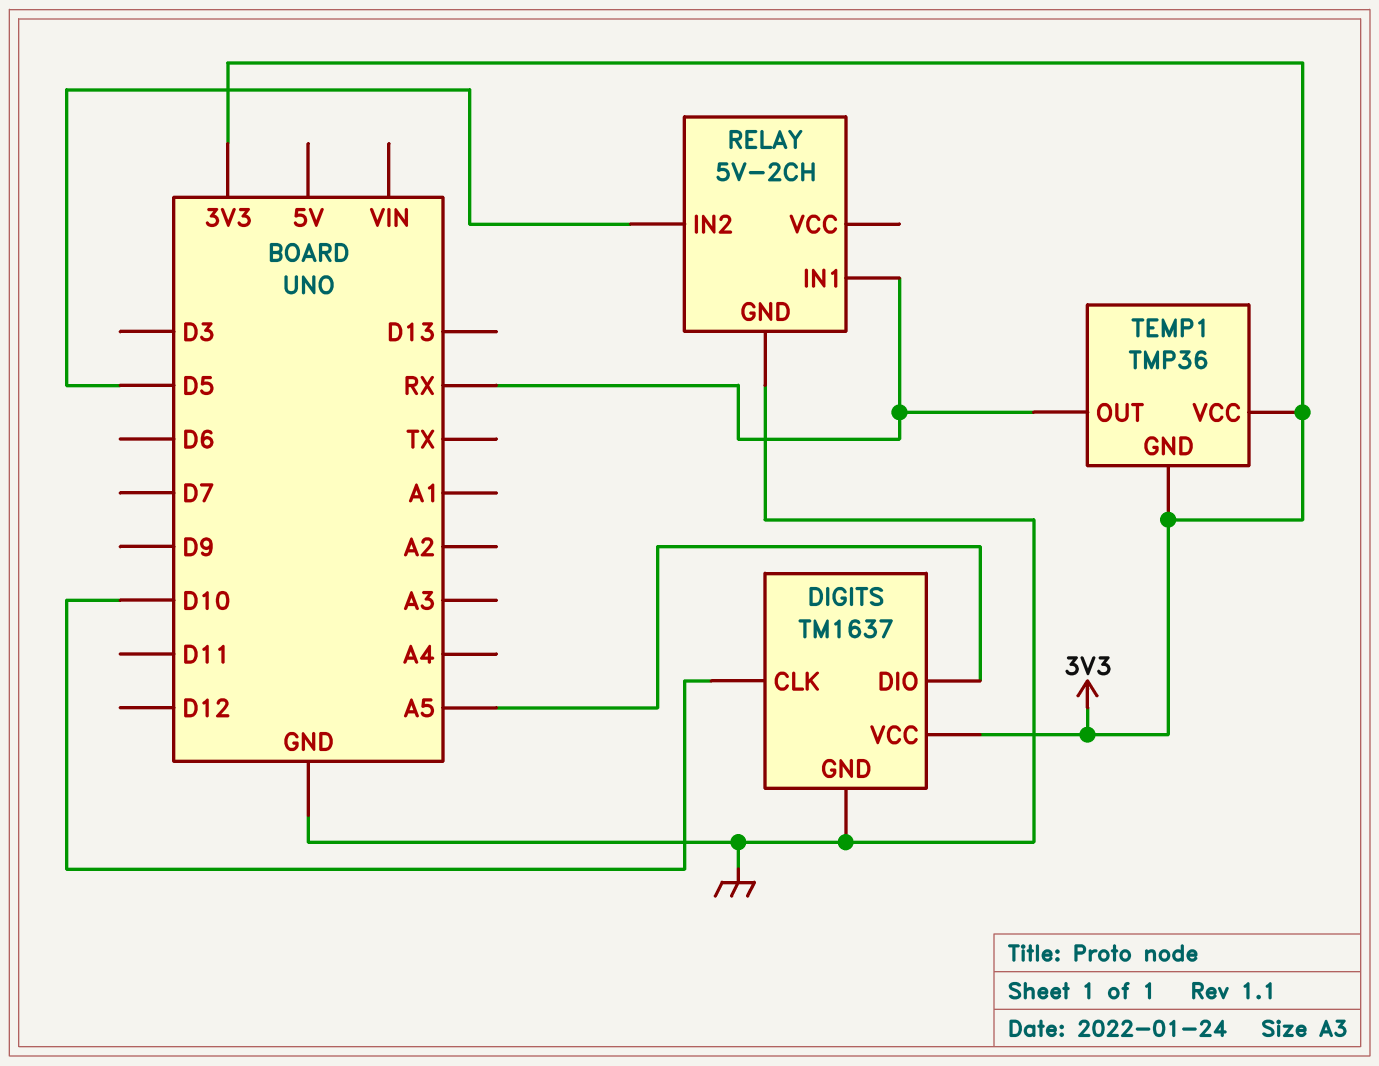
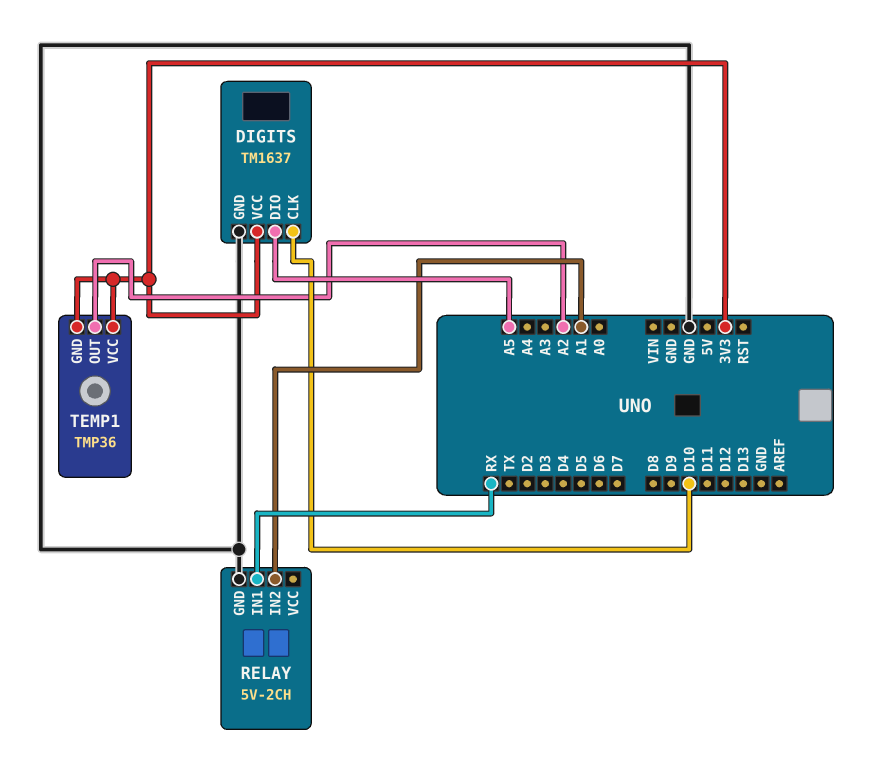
RELAY pin IN2: D5 -> A1
TEMP1 pin OUT: RX -> A2

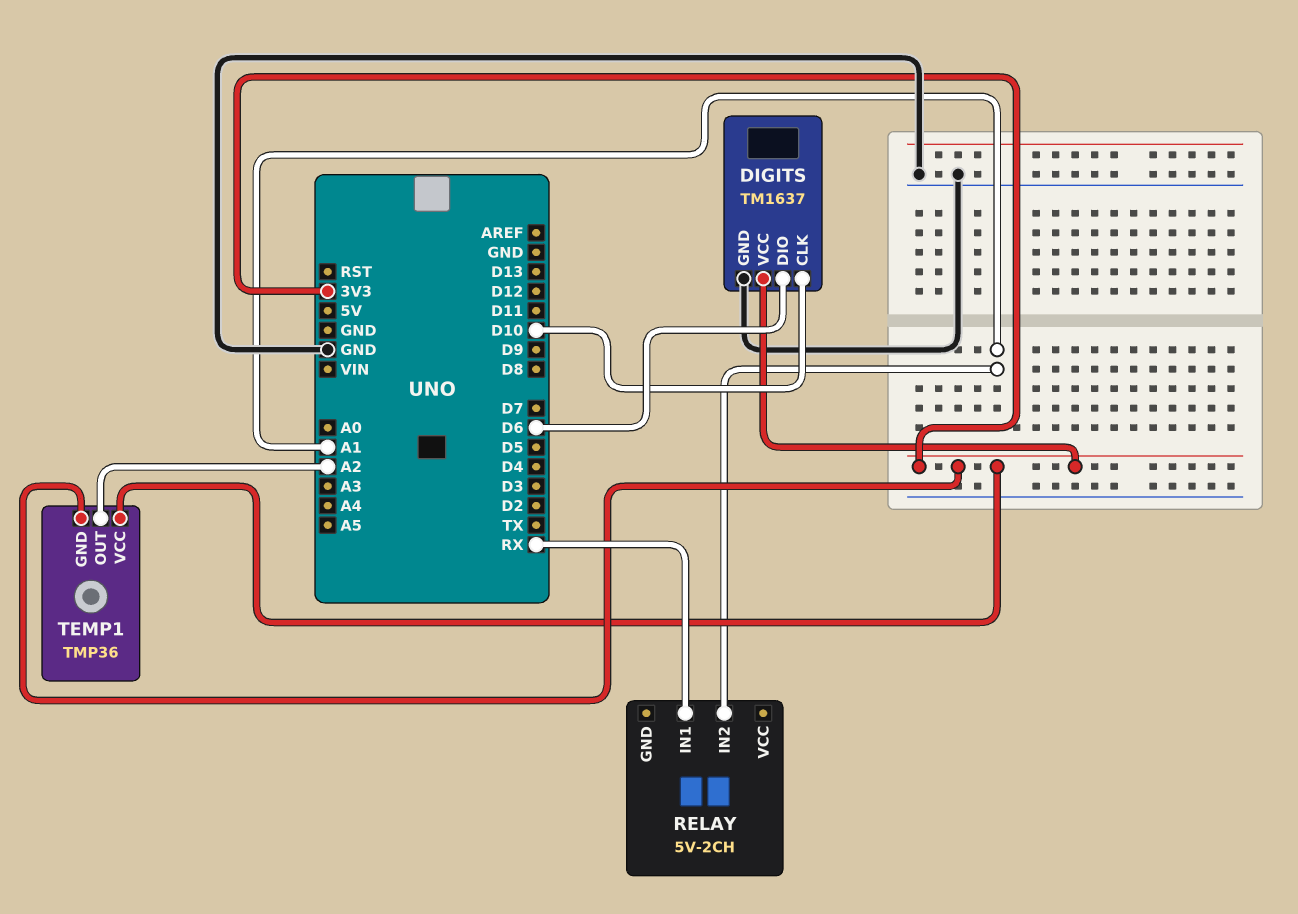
DIGITS pin DIO: A5 -> D6
RELAY pin GND: GND -> none

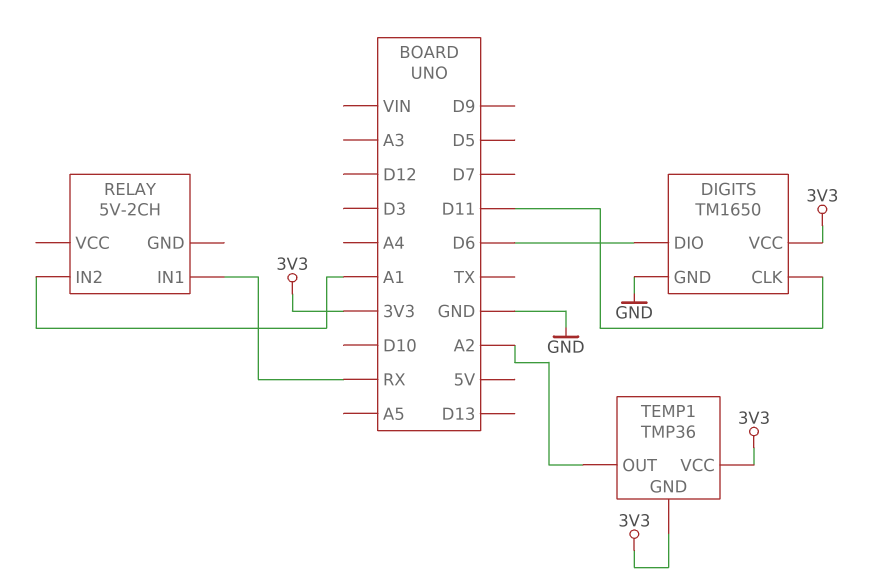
DIGITS: TM1637 -> TM1650
DIGITS pin CLK: D10 -> D11

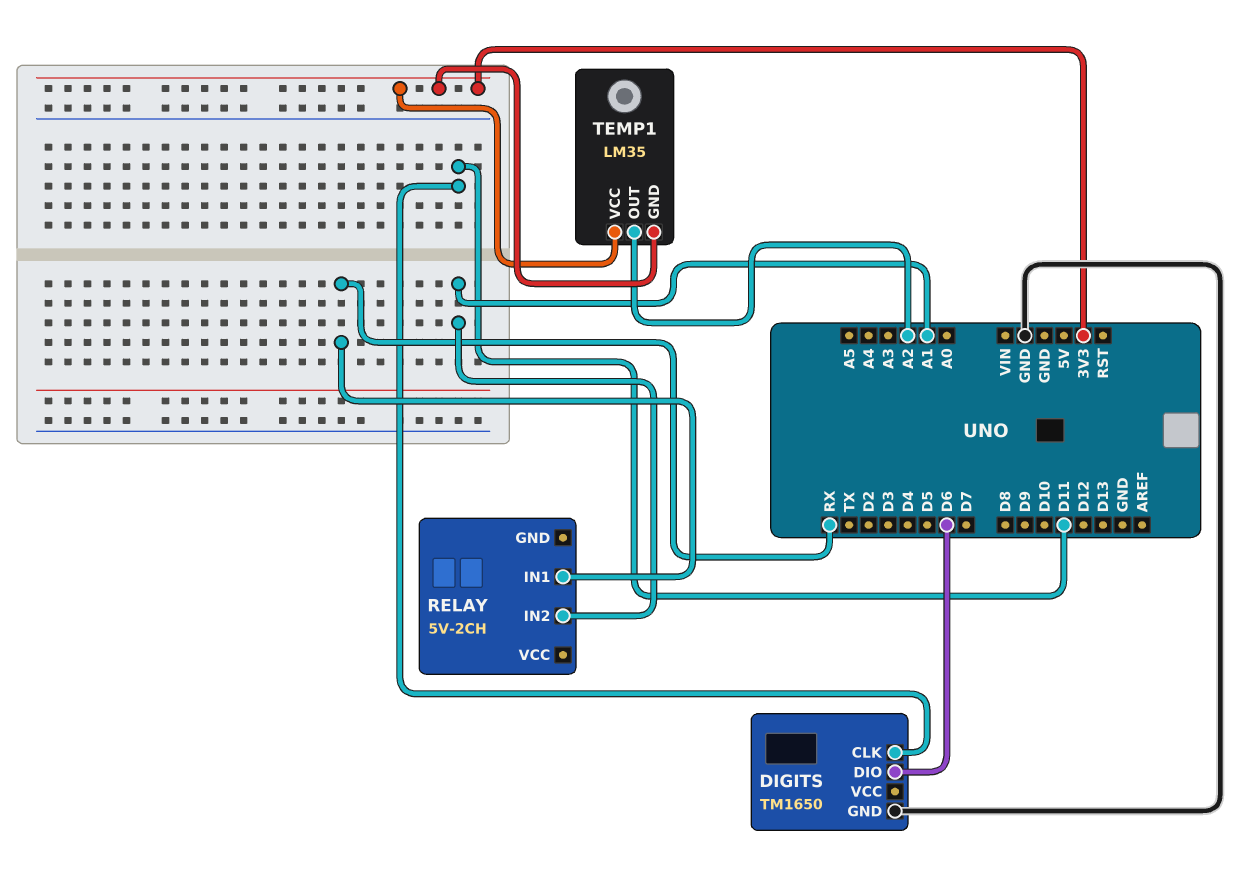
DIGITS pin VCC: 3V3 -> none
TEMP1: TMP36 -> LM35

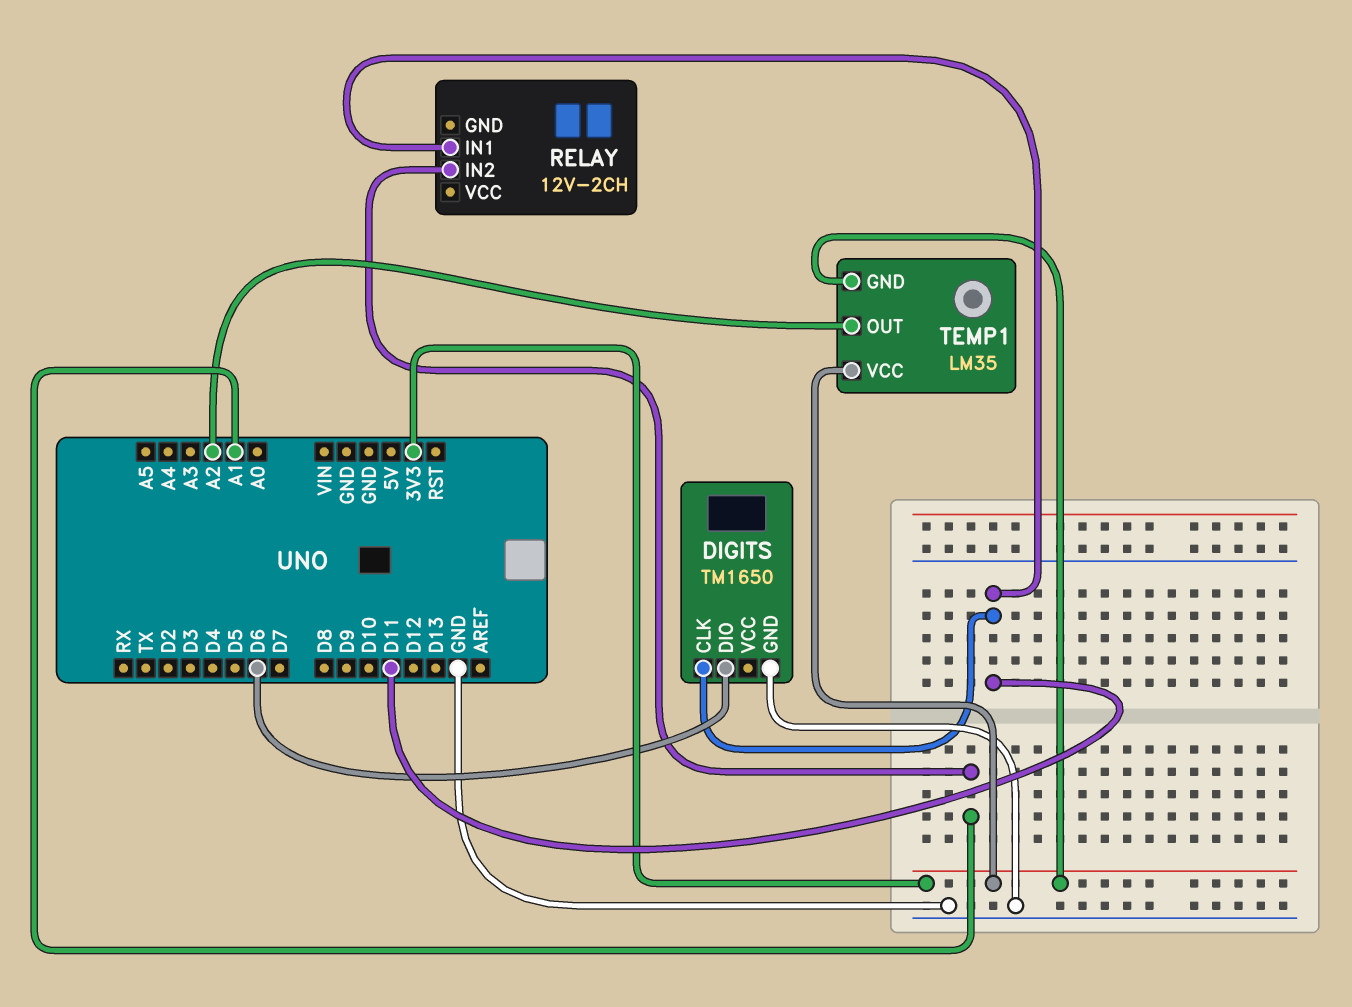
RELAY: 5V-2CH -> 12V-2CH
RELAY pin IN1: RX -> D11

